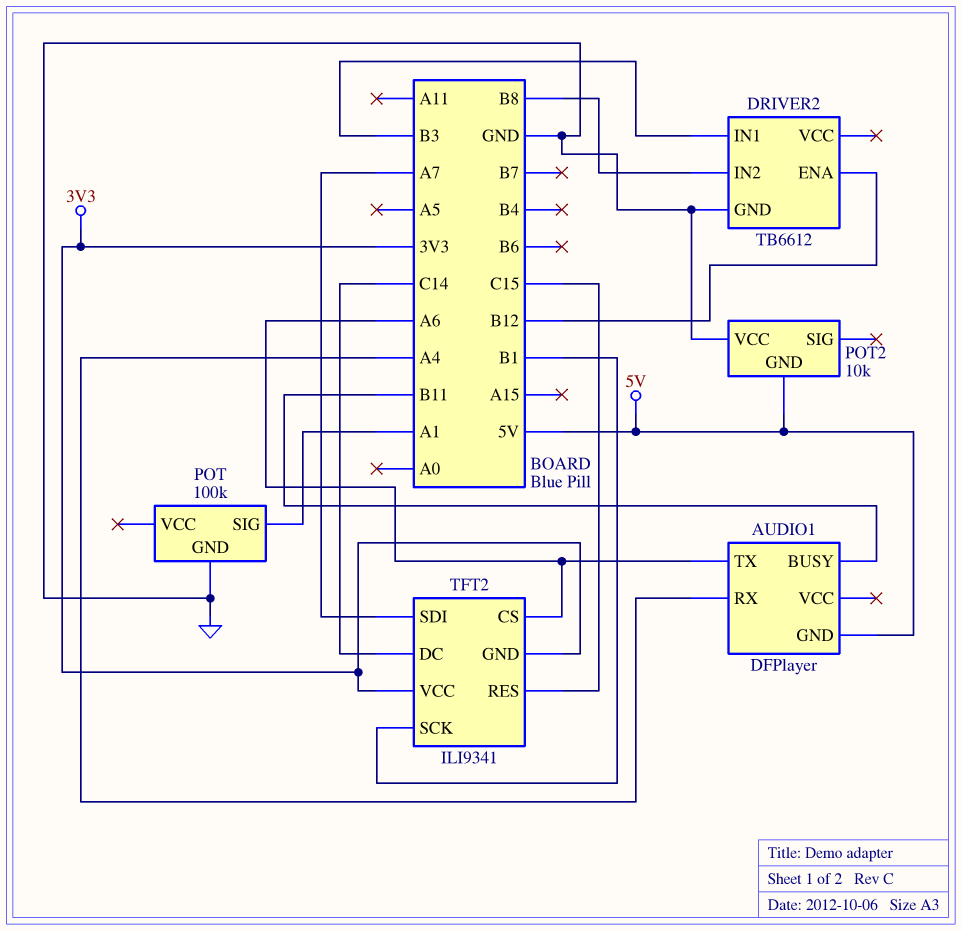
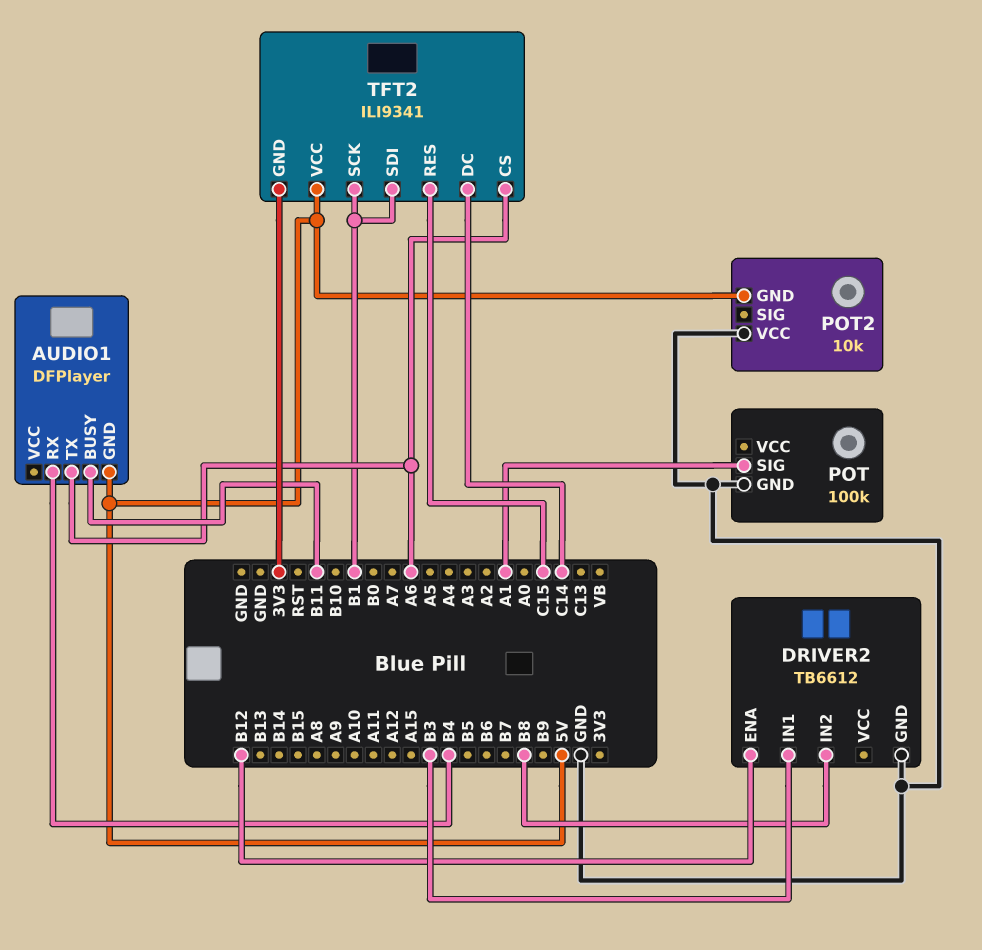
AUDIO1 pin RX: A4 -> B4
TFT2 pin SDI: A7 -> B1
TFT2 pin VCC: 3V3 -> 5V

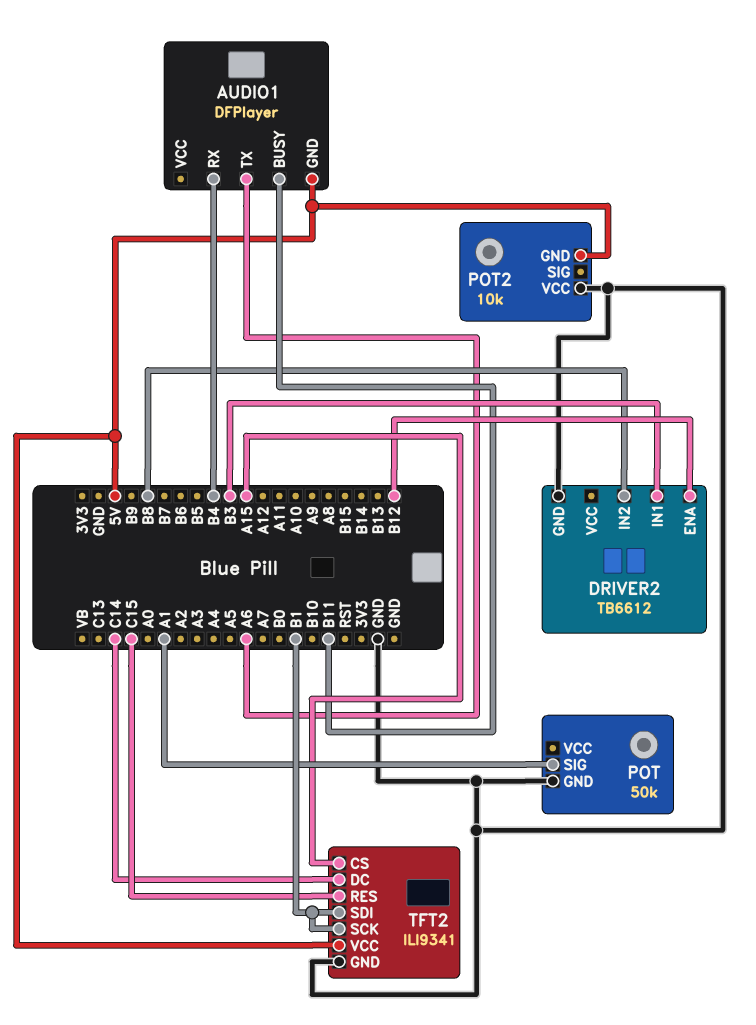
POT: 100k -> 50k
TFT2 pin CS: A6 -> A15
TFT2 pin GND: 3V3 -> GND

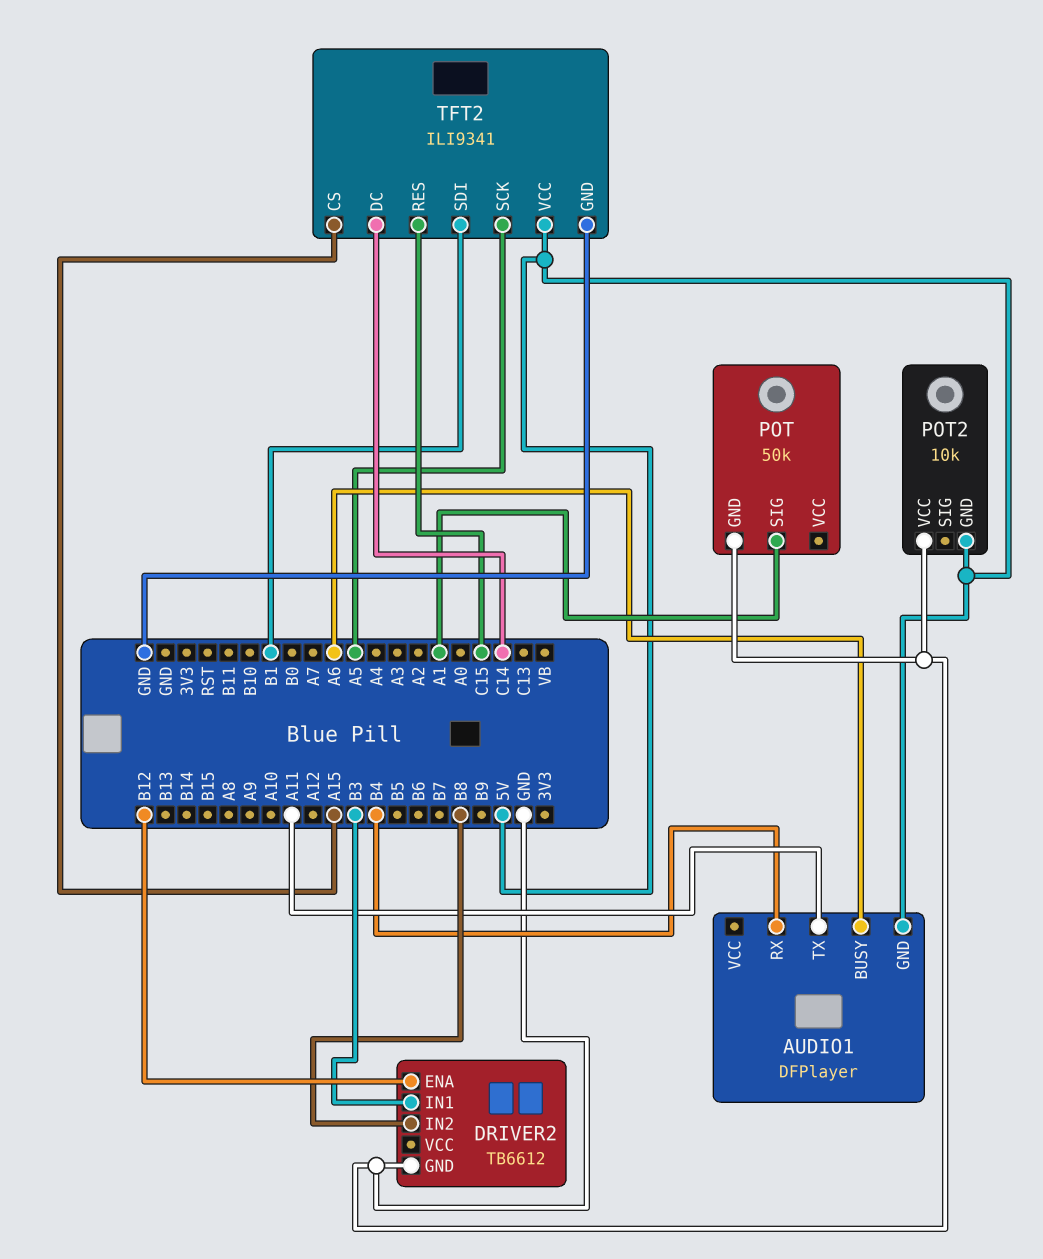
AUDIO1 pin BUSY: B11 -> A6
AUDIO1 pin TX: A6 -> A11
TFT2 pin SCK: B1 -> A5

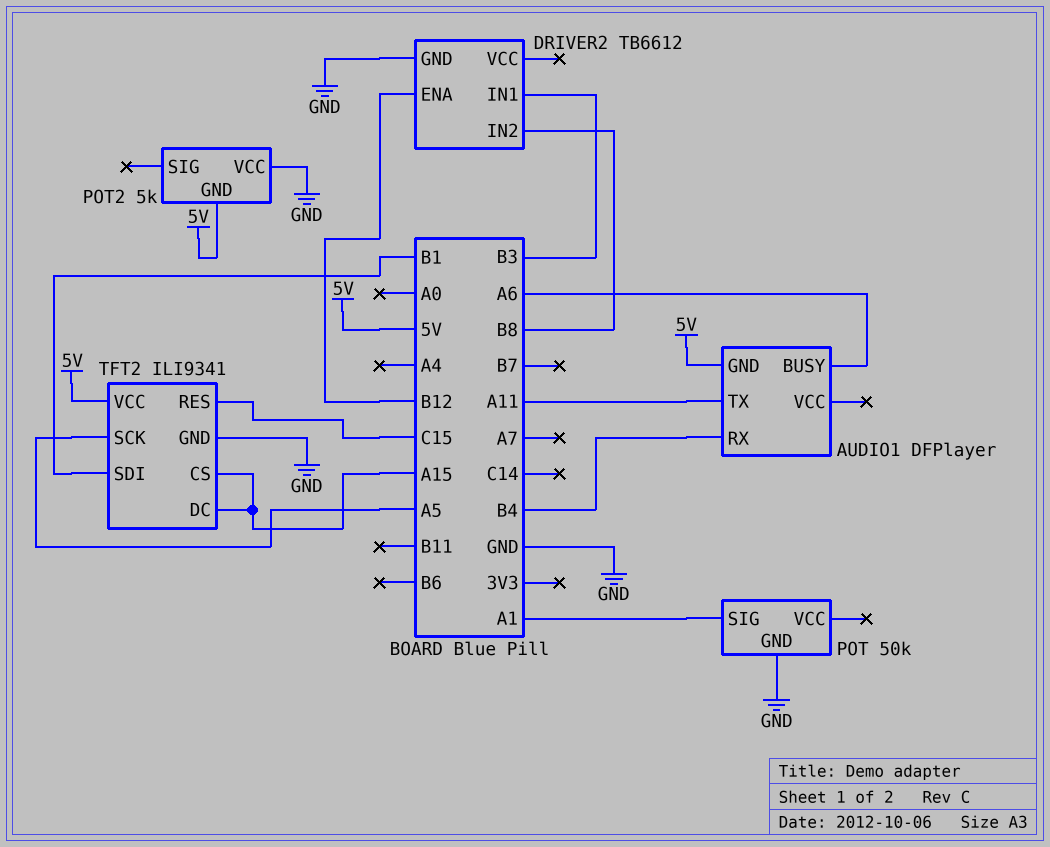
POT2: 10k -> 5k
TFT2 pin DC: C14 -> A15

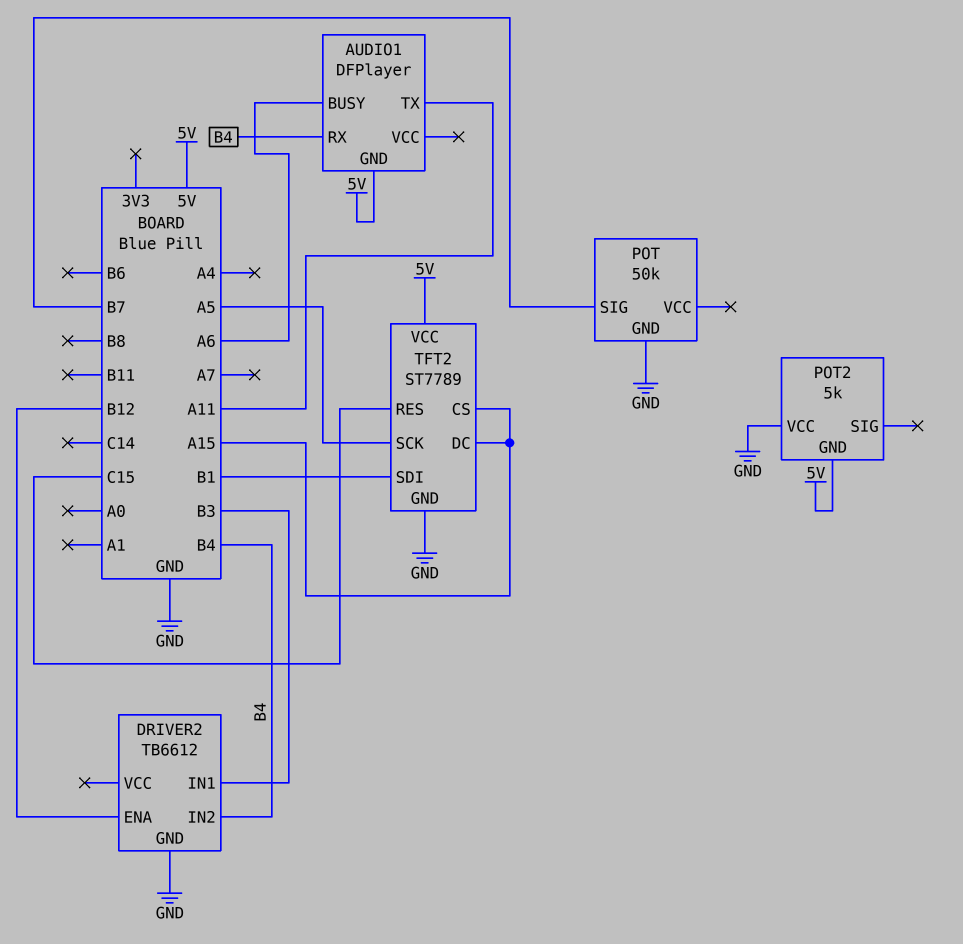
DRIVER2 pin IN2: B8 -> B4
POT pin SIG: A1 -> B7
TFT2: ILI9341 -> ST7789

